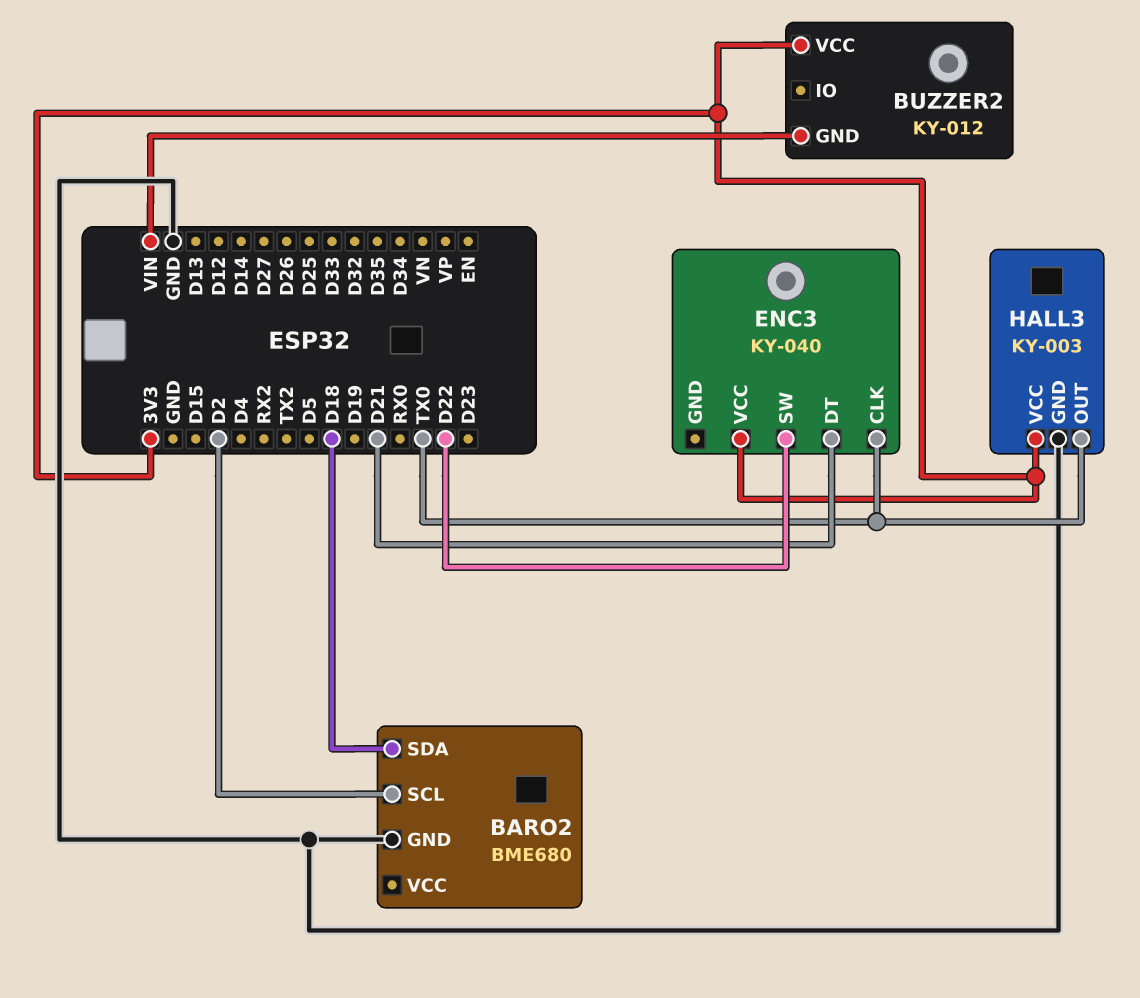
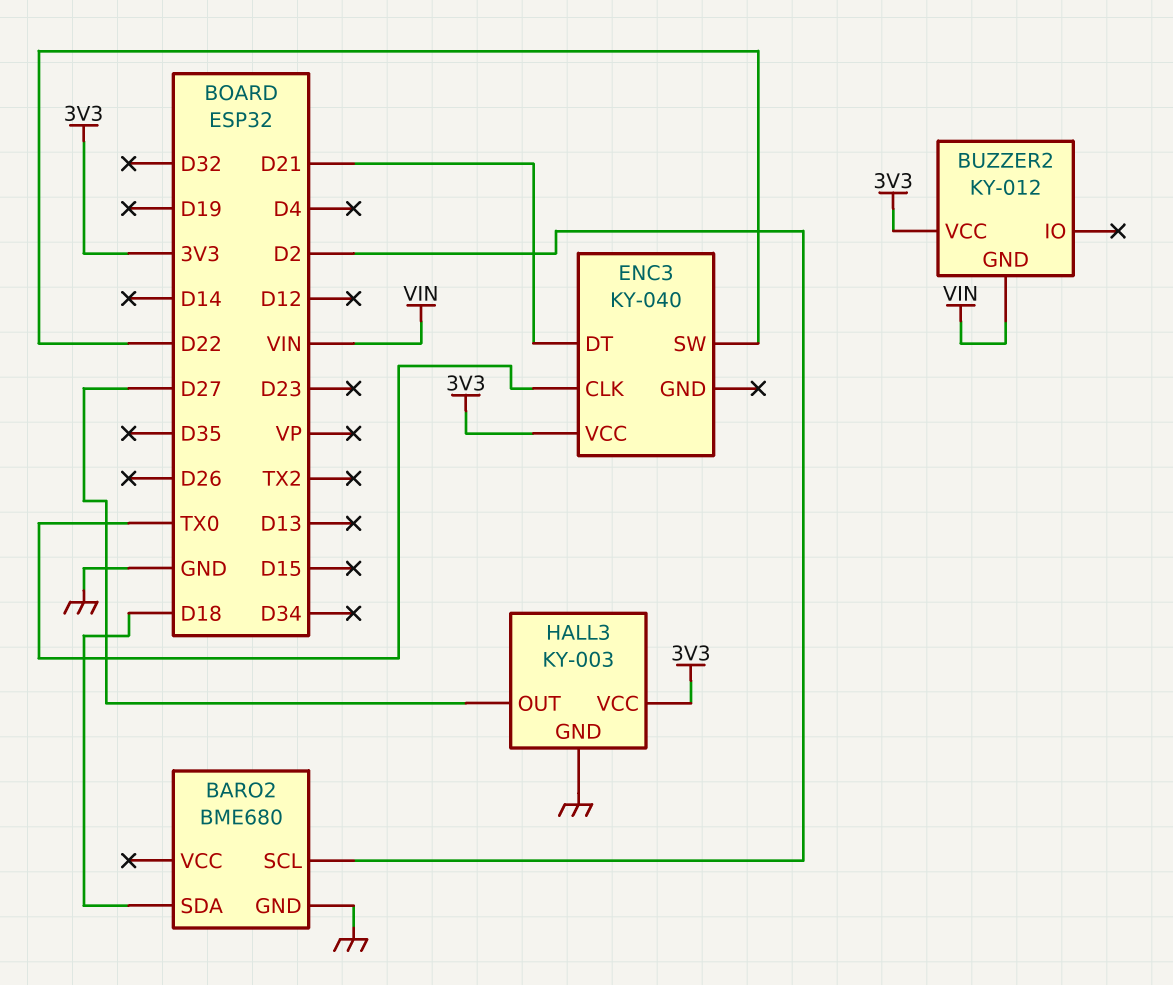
HALL3 pin OUT: TX0 -> D27

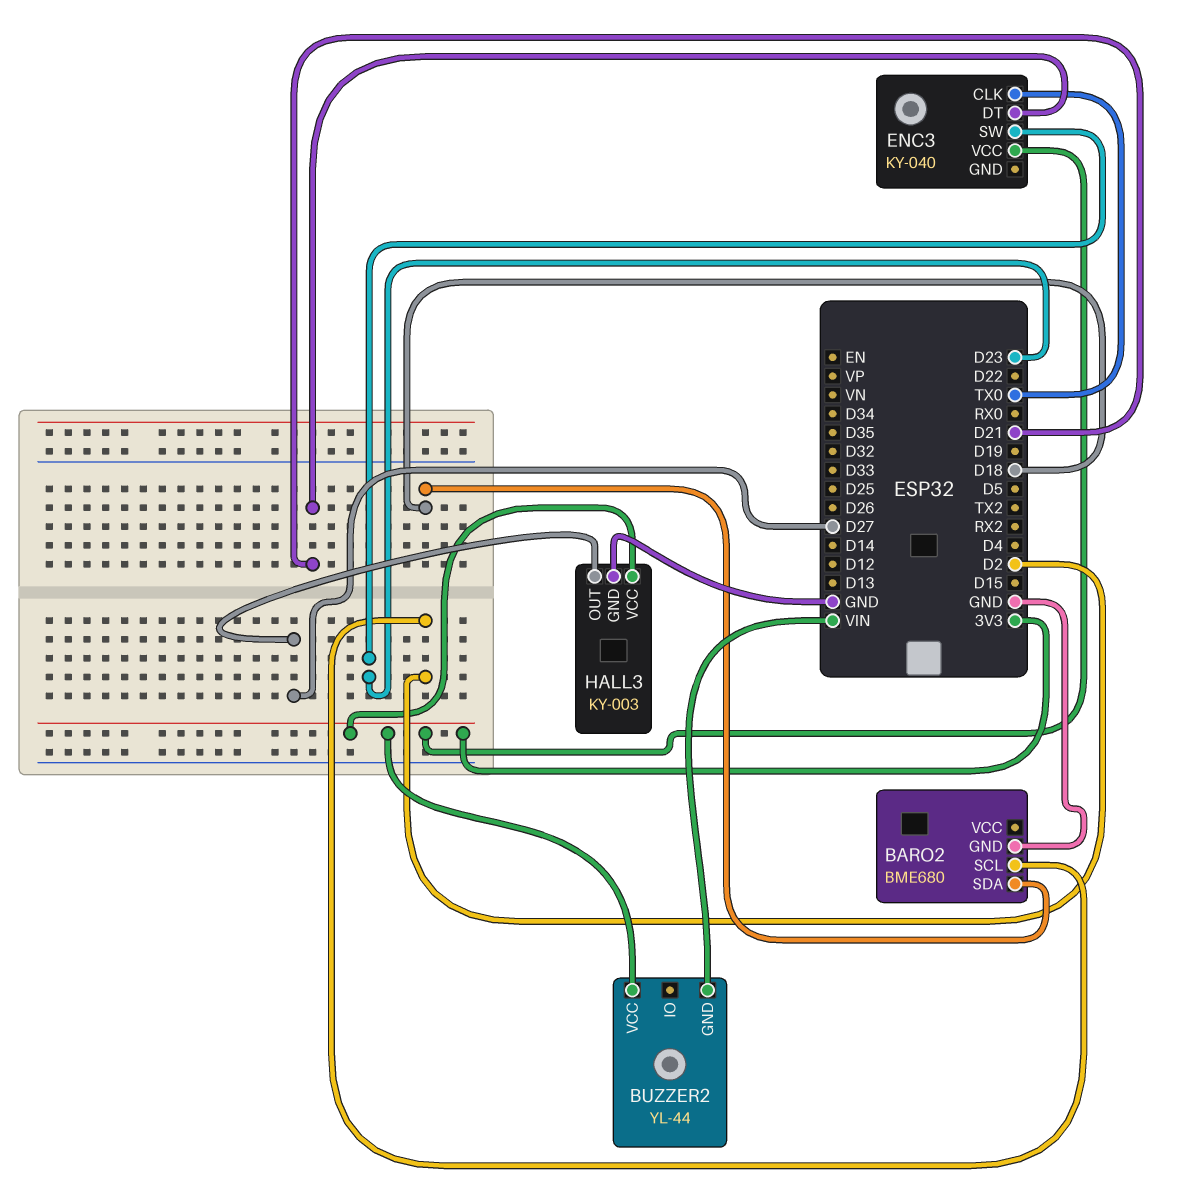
BUZZER2: KY-012 -> YL-44
ENC3 pin SW: D22 -> D23

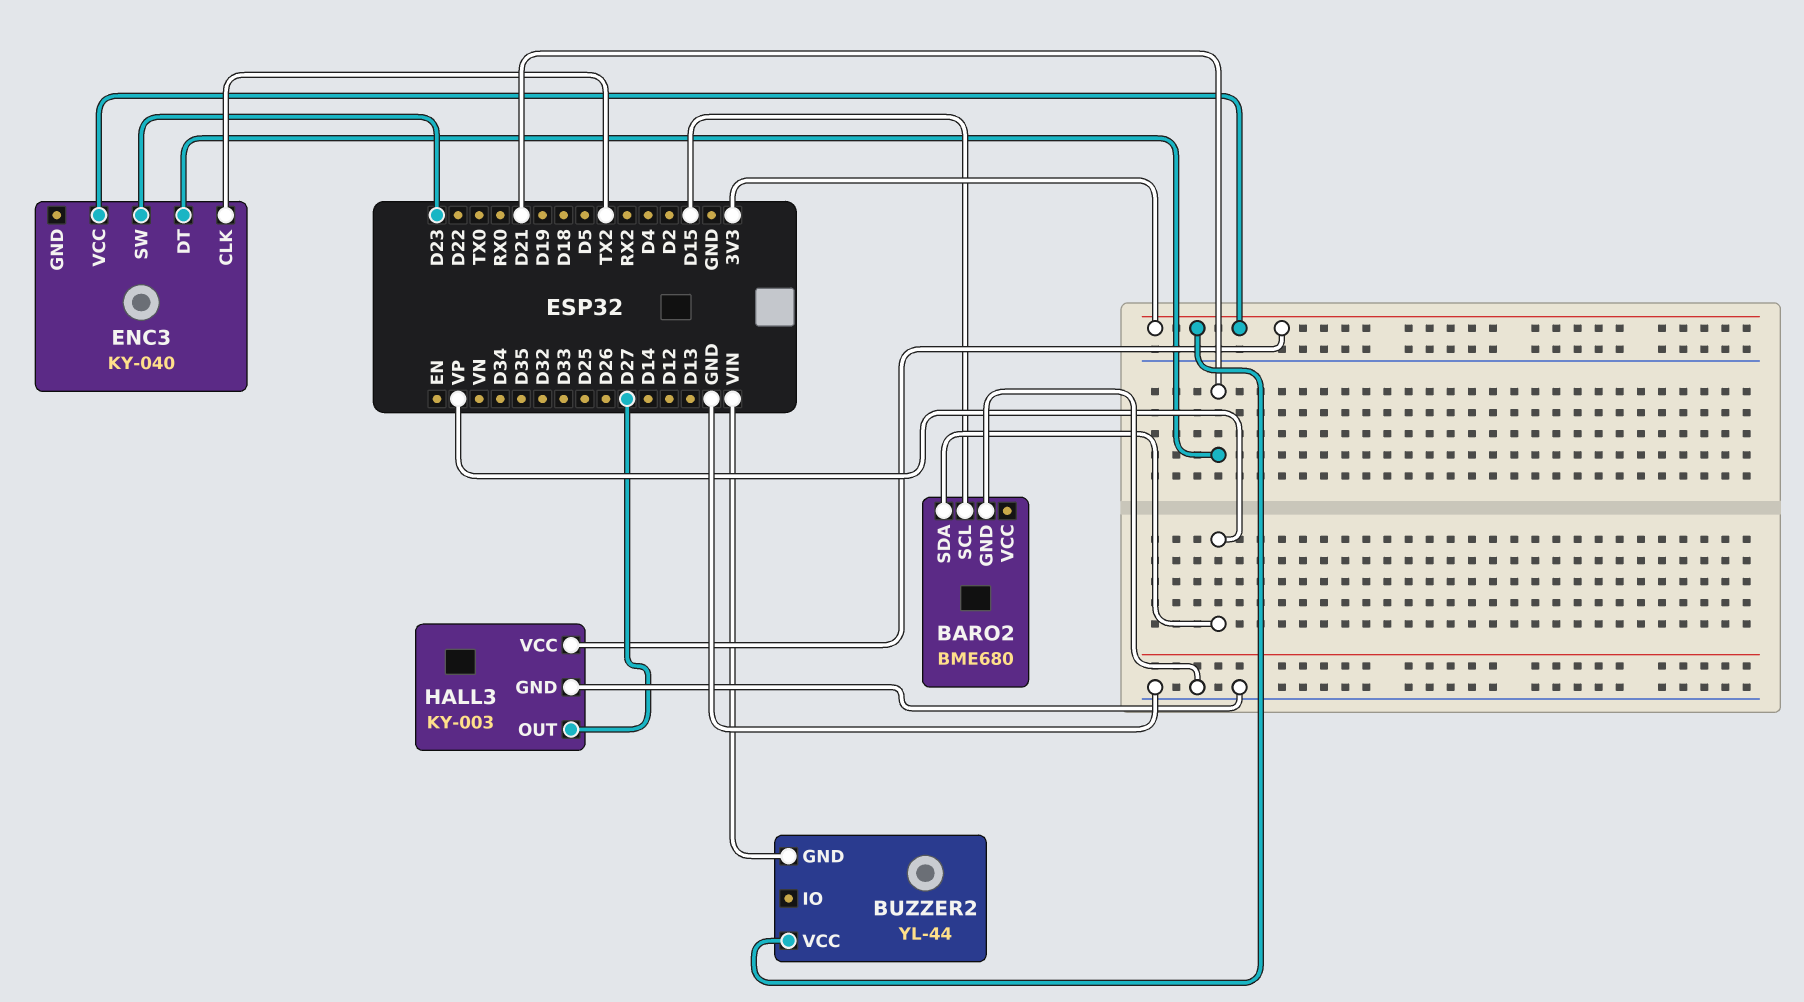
BARO2 pin SCL: D2 -> D15
BARO2 pin SDA: D18 -> VP
ENC3 pin CLK: TX0 -> TX2

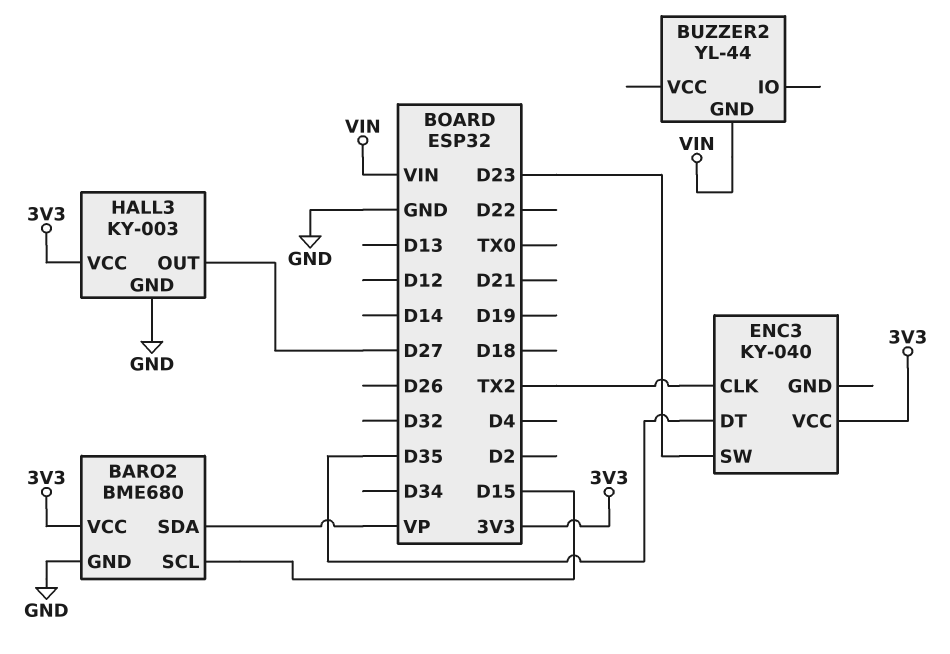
BARO2 pin VCC: none -> 3V3
BUZZER2 pin VCC: 3V3 -> none
ENC3 pin DT: D21 -> D35

